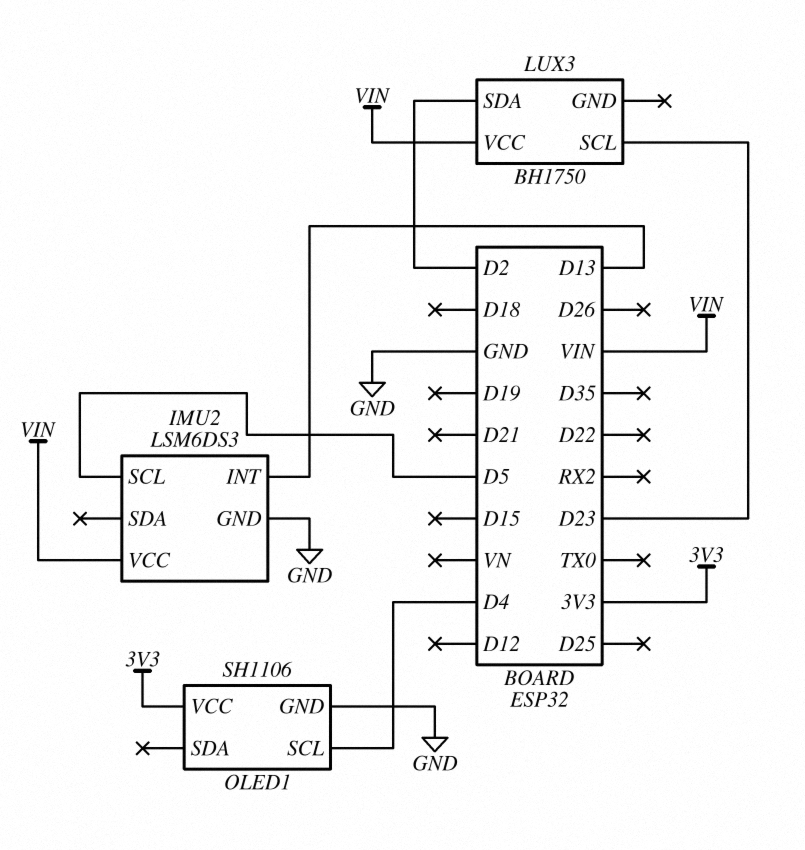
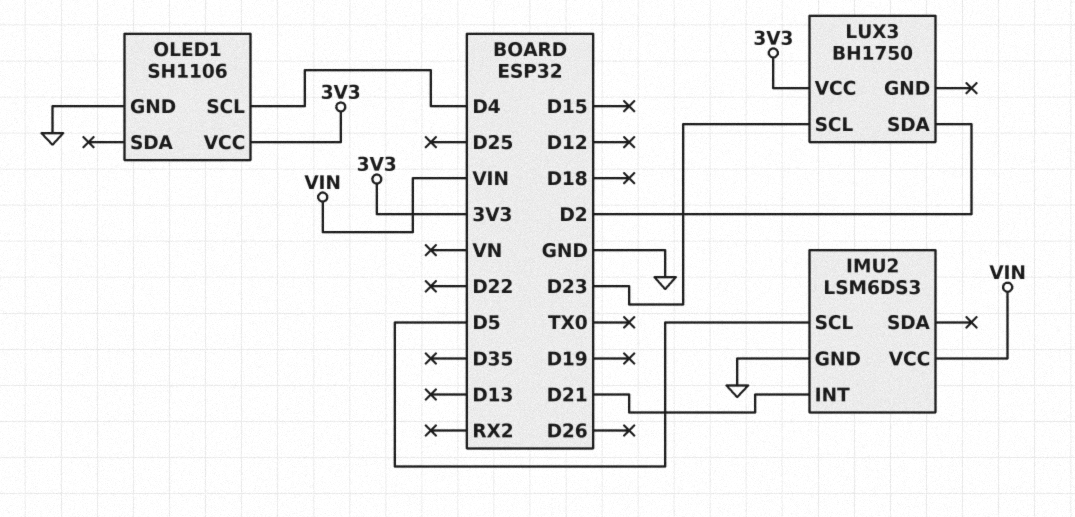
IMU2 pin INT: D13 -> D21
LUX3 pin VCC: VIN -> 3V3

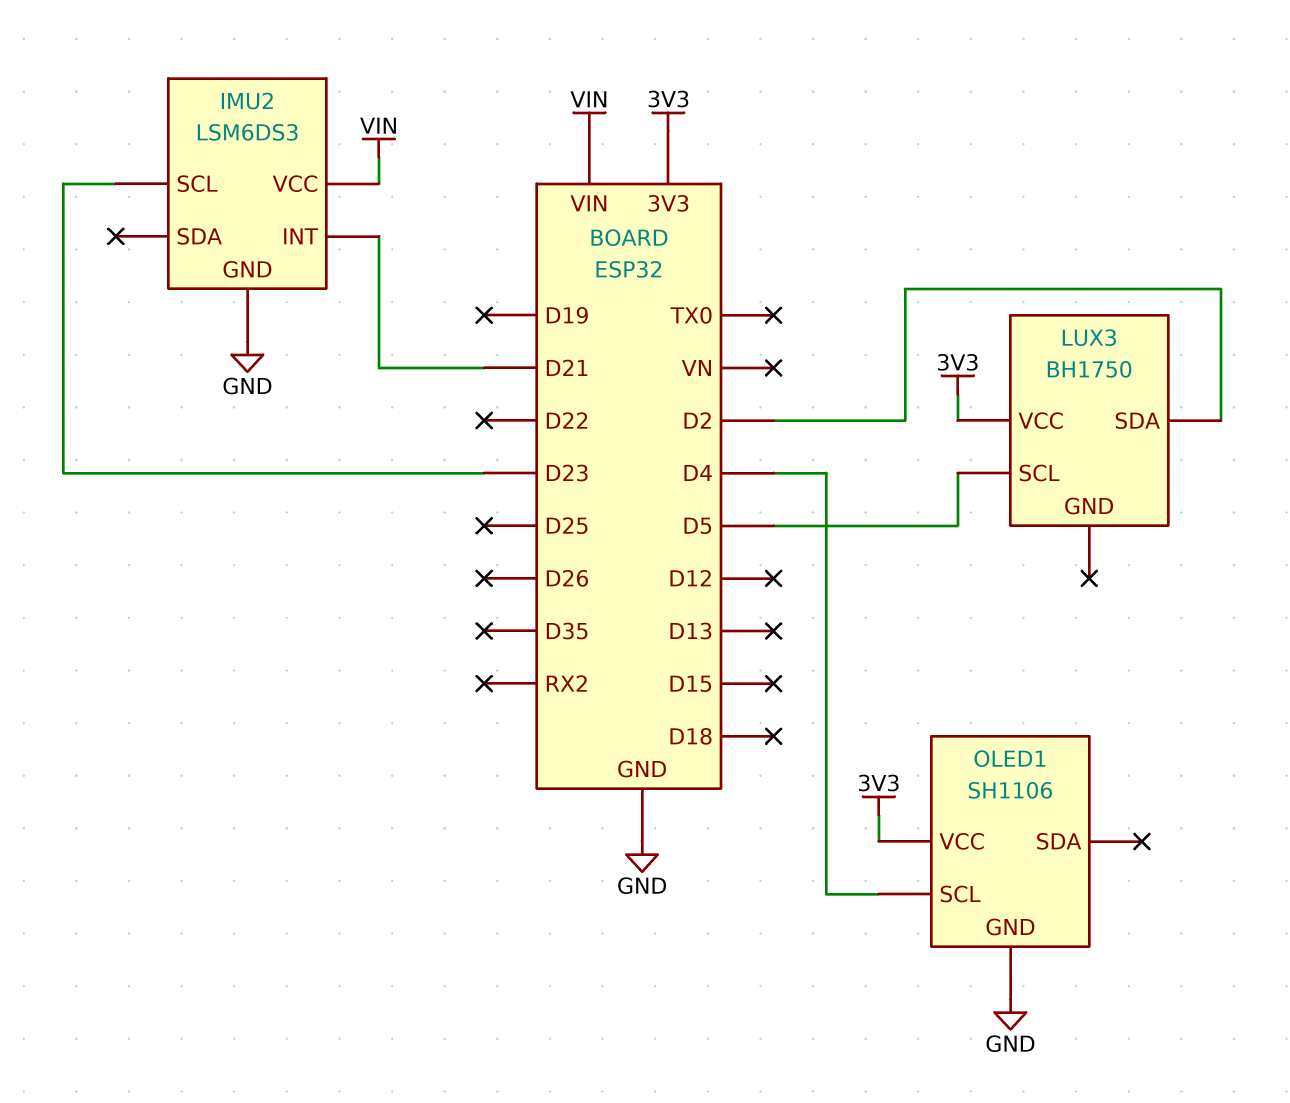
IMU2 pin SCL: D5 -> D23
LUX3 pin SCL: D23 -> D5

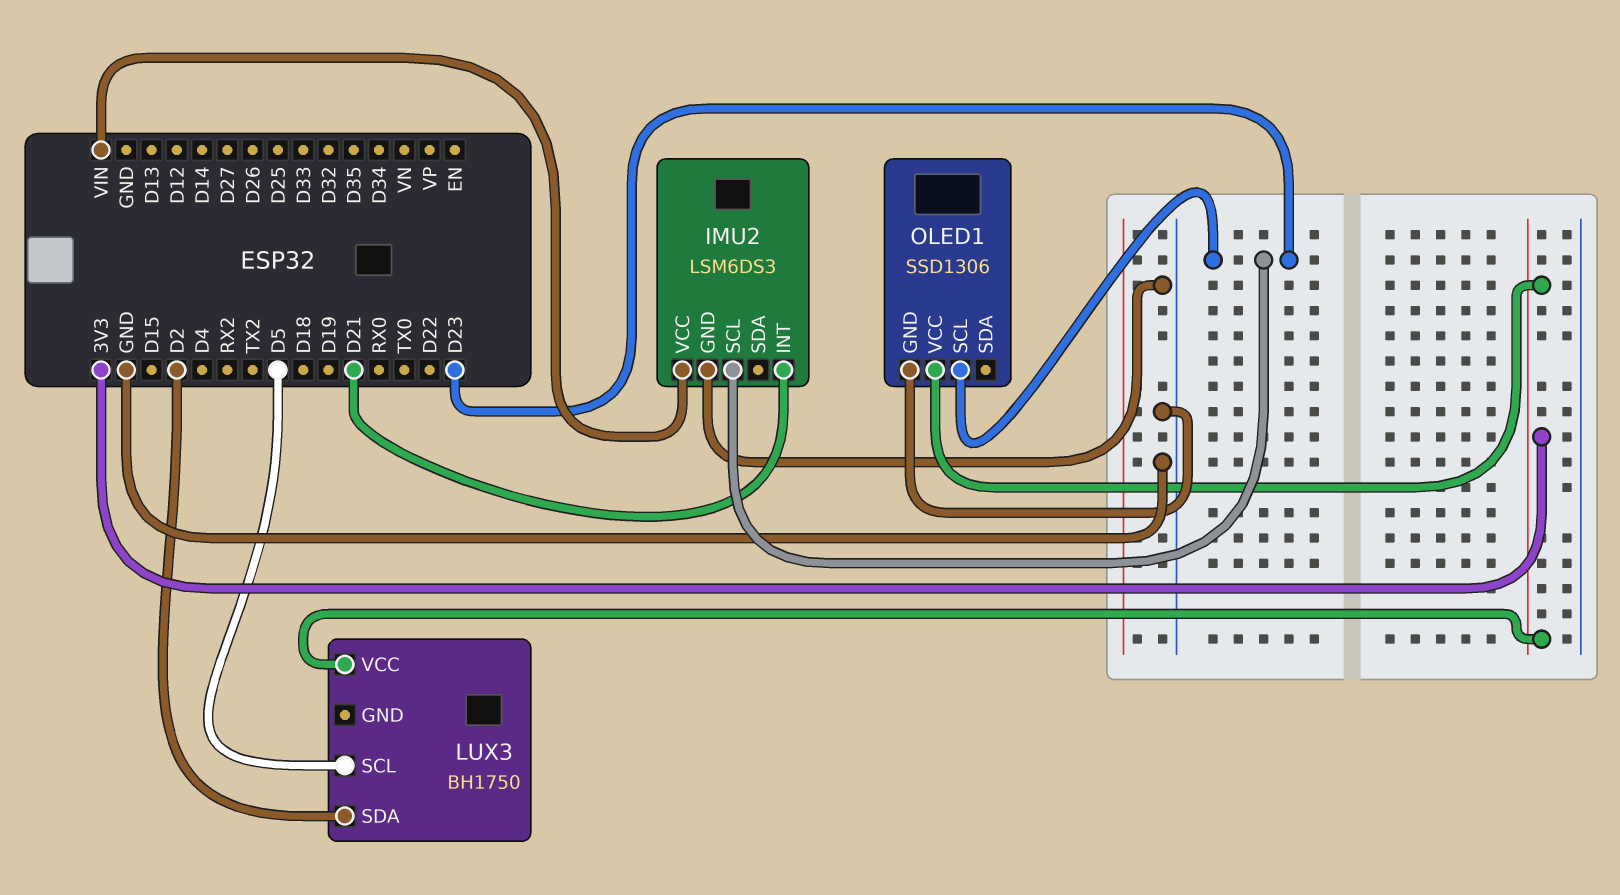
OLED1: SH1106 -> SSD1306
OLED1 pin SCL: D4 -> D23

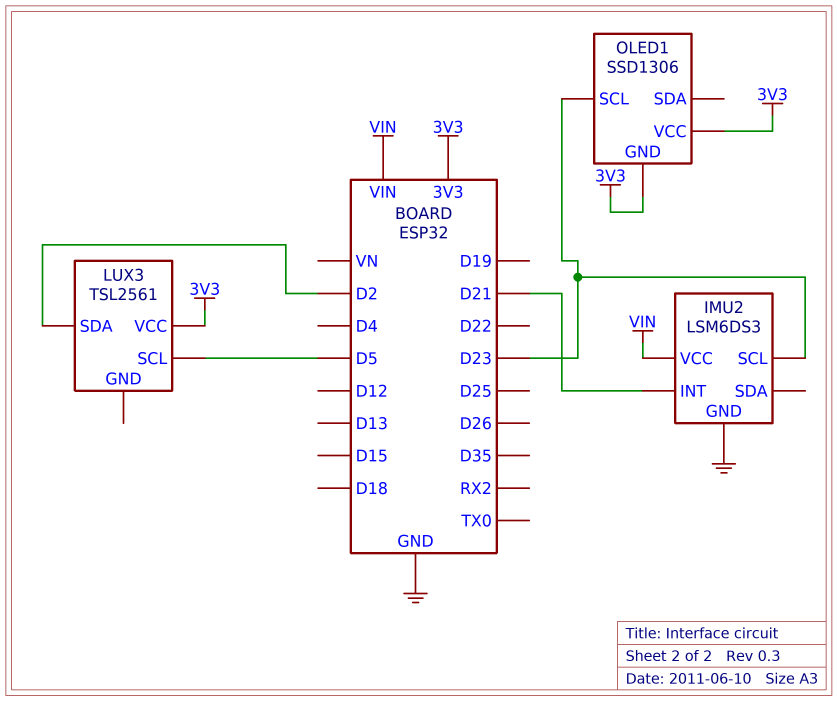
LUX3: BH1750 -> TSL2561
OLED1 pin GND: GND -> 3V3

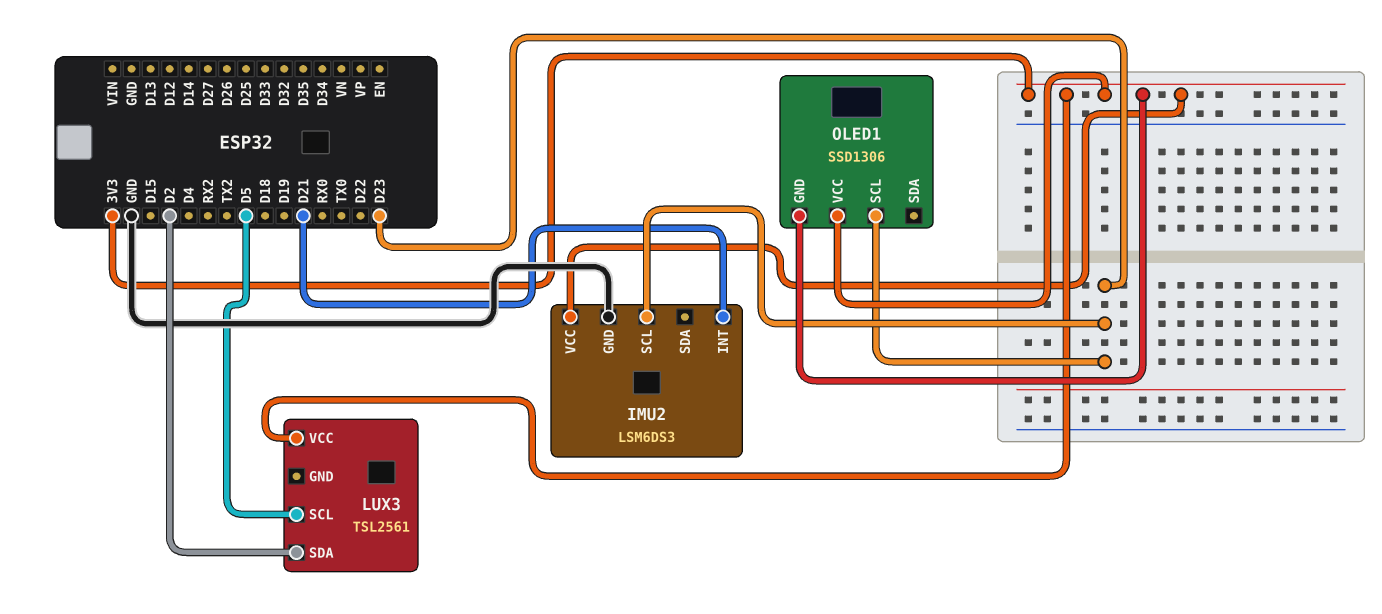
IMU2 pin VCC: VIN -> 3V3

